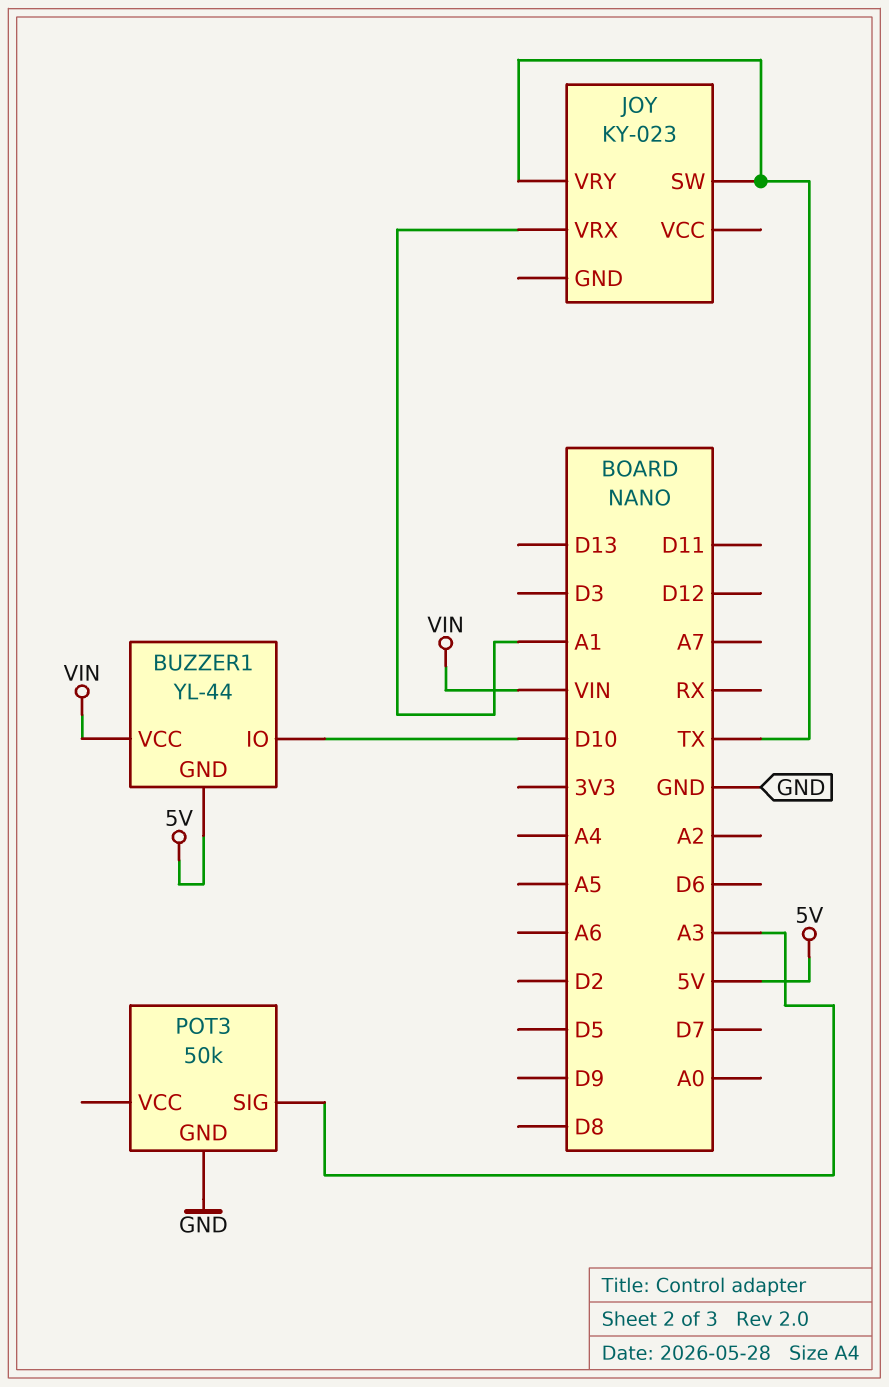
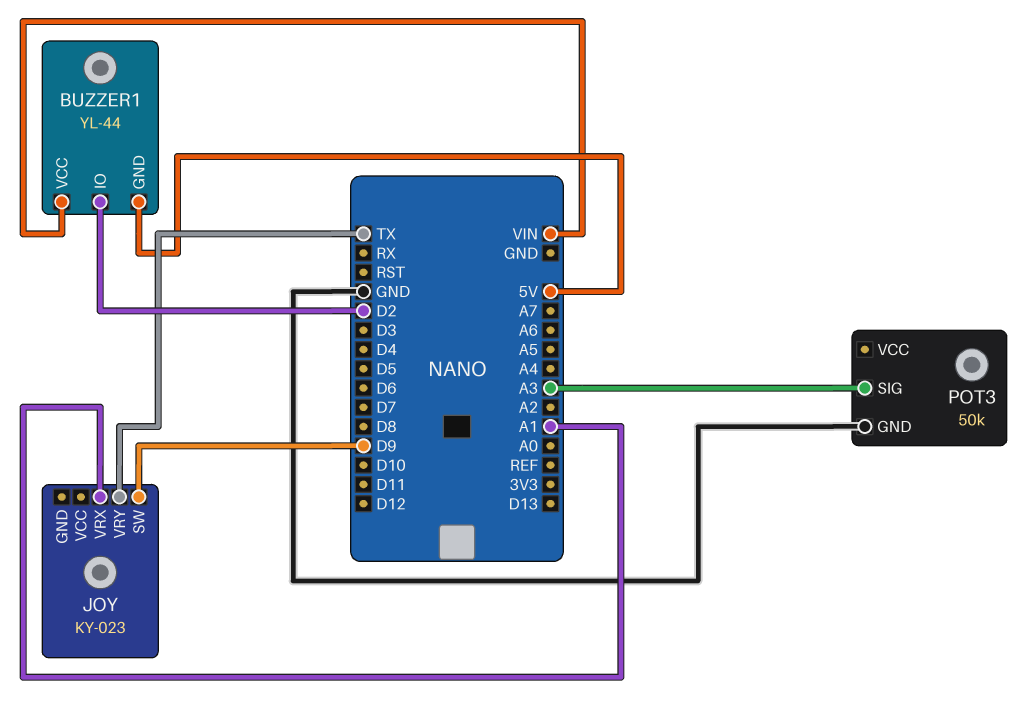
BUZZER1 pin IO: D10 -> D2
JOY pin SW: TX -> D9

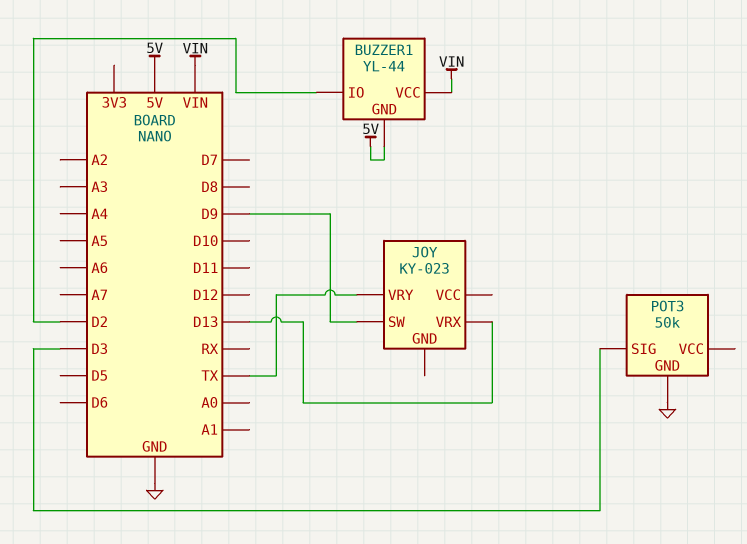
JOY pin VRX: A1 -> D13
POT3 pin SIG: A3 -> D3

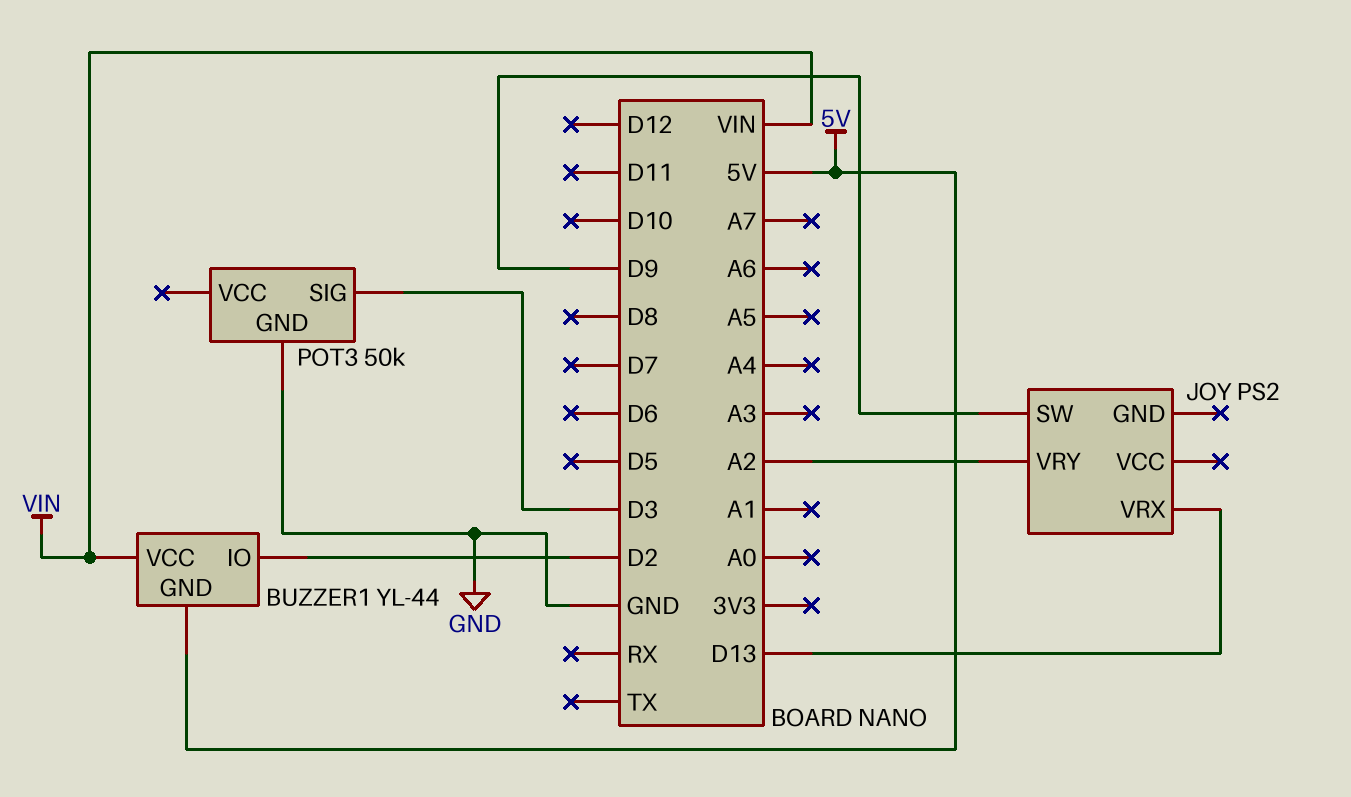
JOY: KY-023 -> PS2
JOY pin VRY: TX -> A2

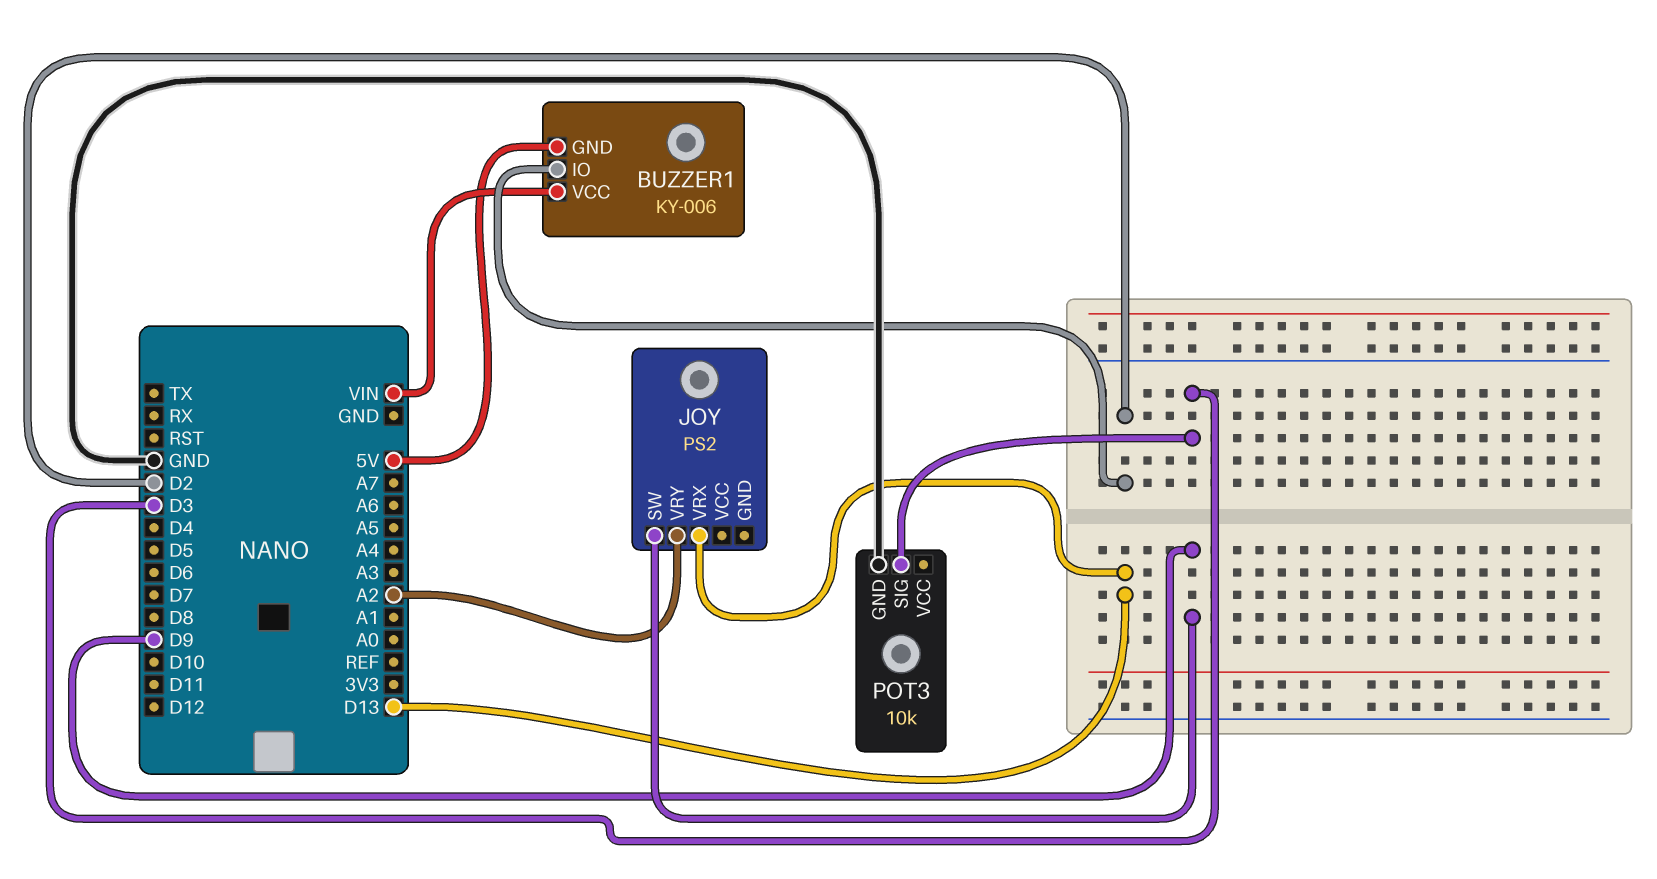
BUZZER1: YL-44 -> KY-006
POT3: 50k -> 10k

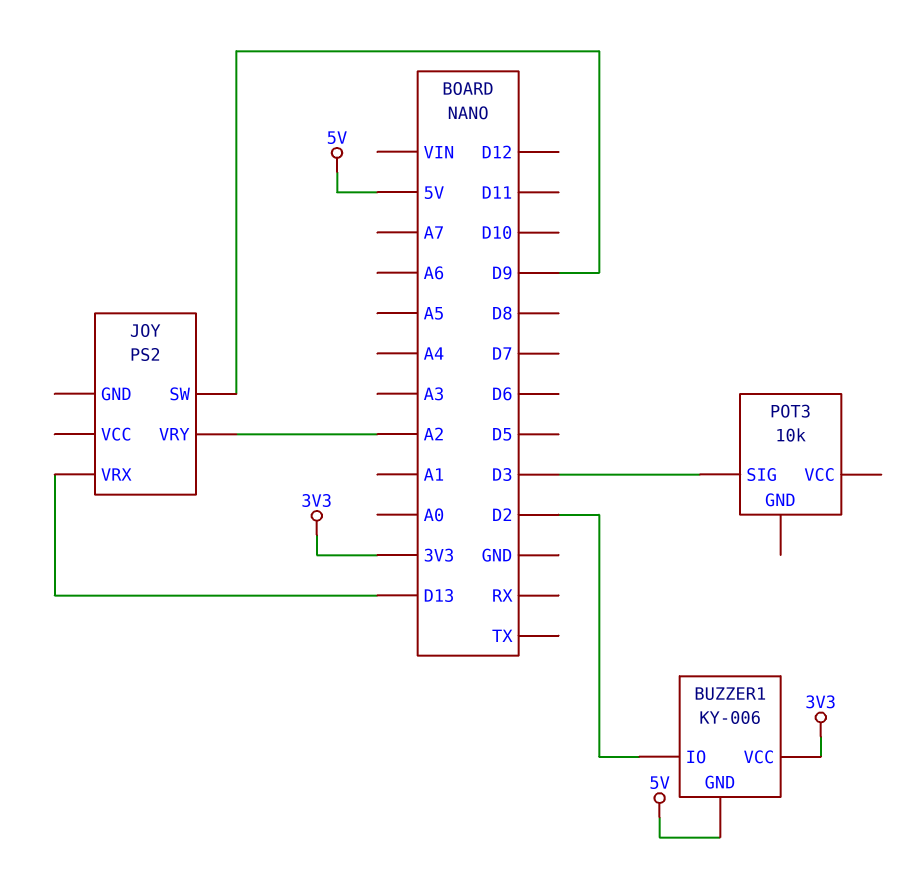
BUZZER1 pin VCC: VIN -> 3V3
POT3 pin GND: GND -> none

